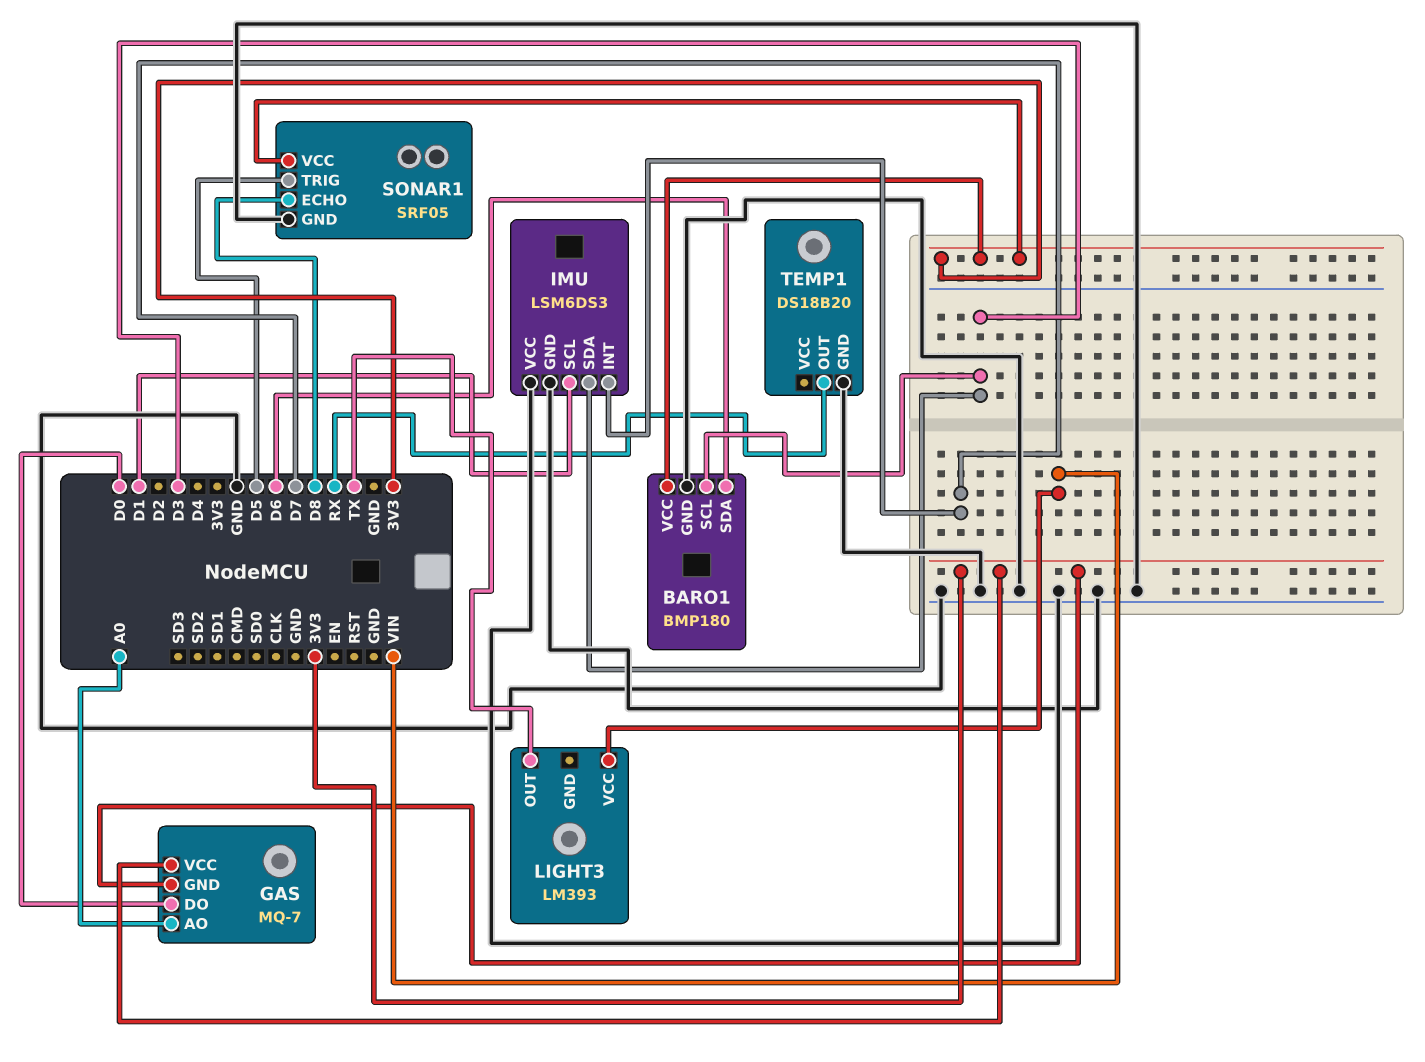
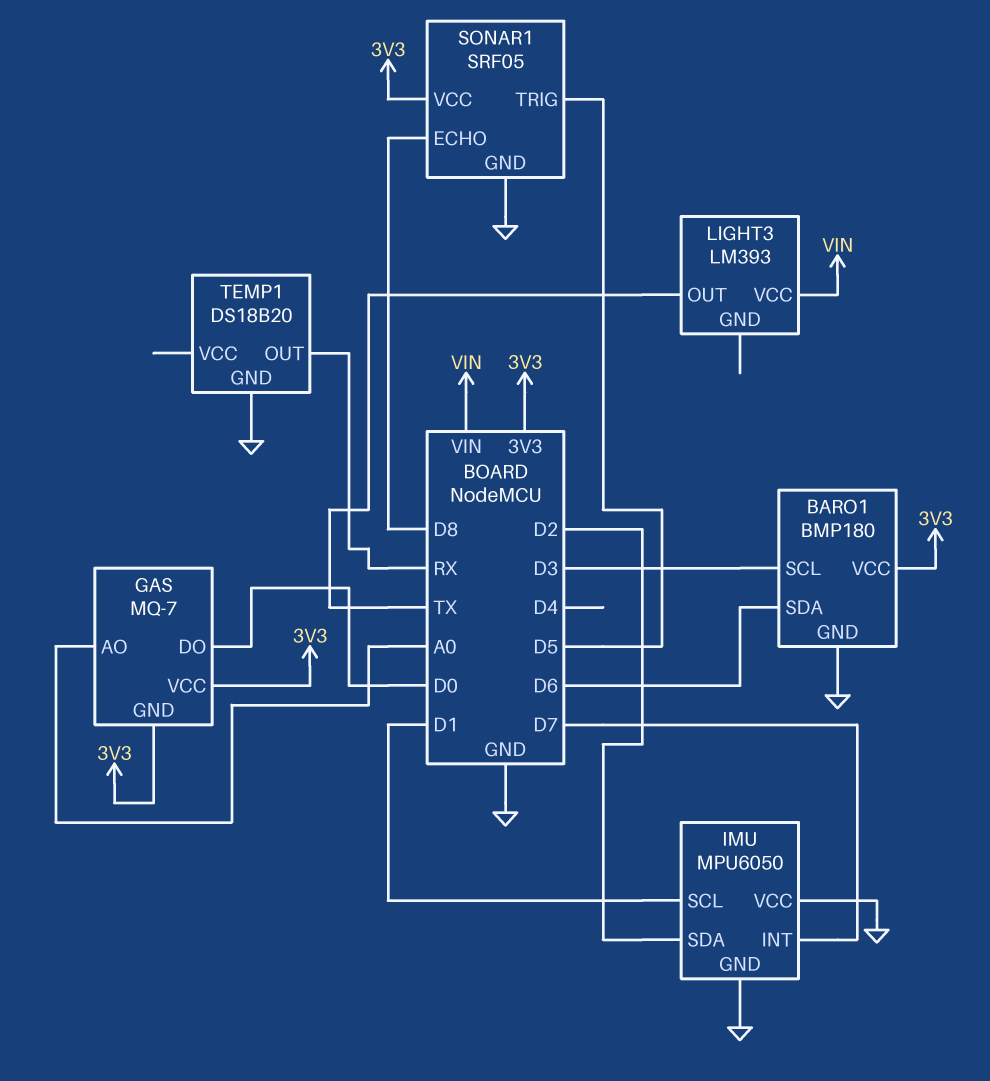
IMU: LSM6DS3 -> MPU6050
IMU pin SDA: D3 -> D2

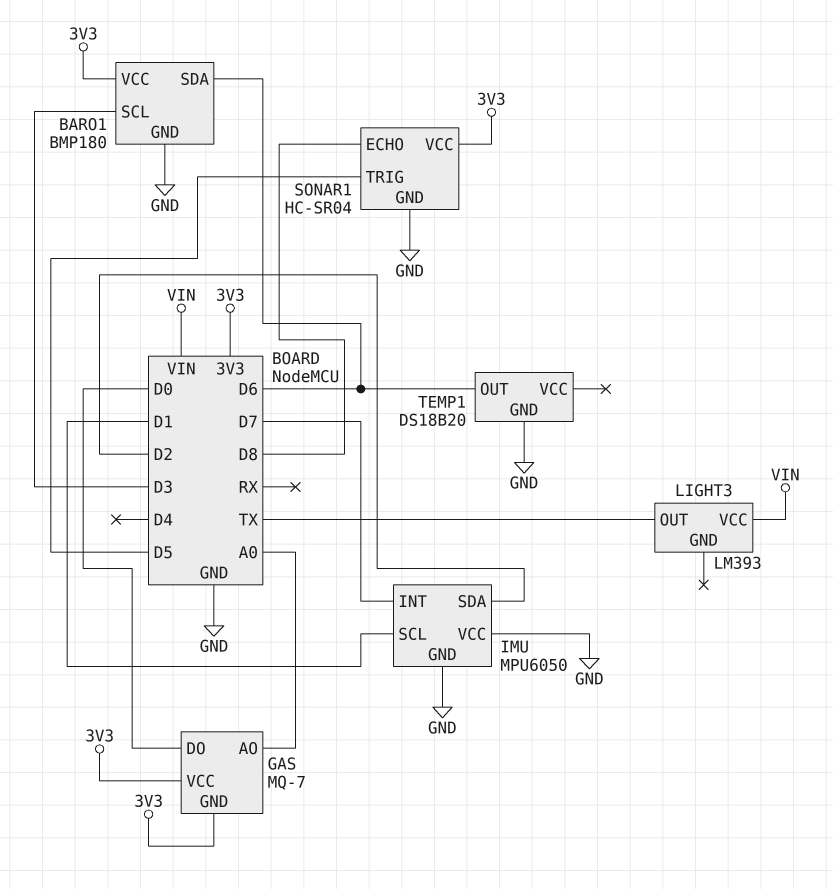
SONAR1: SRF05 -> HC-SR04
TEMP1 pin OUT: RX -> D6

